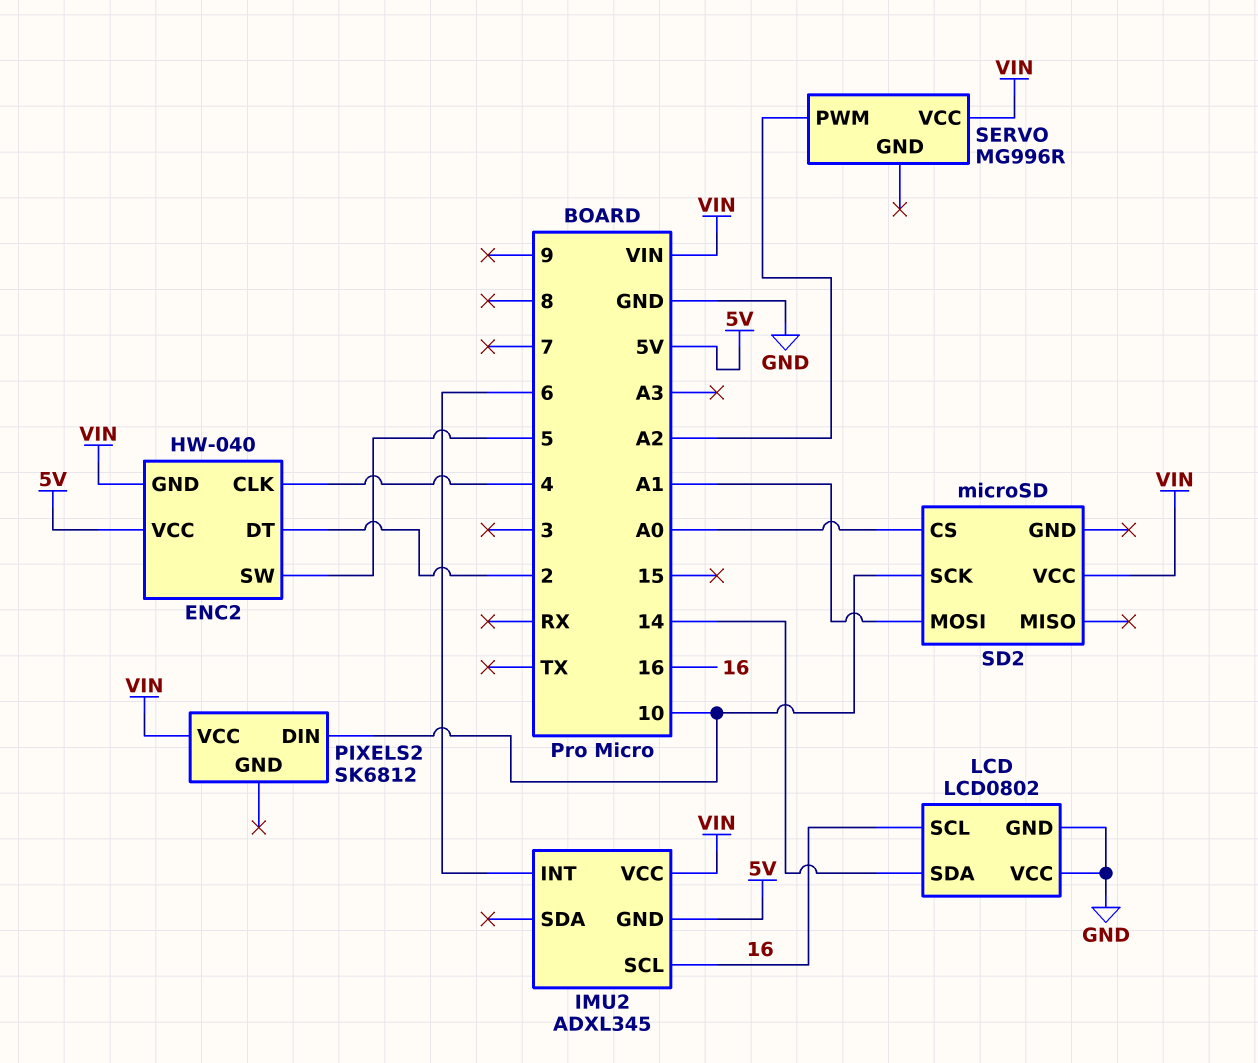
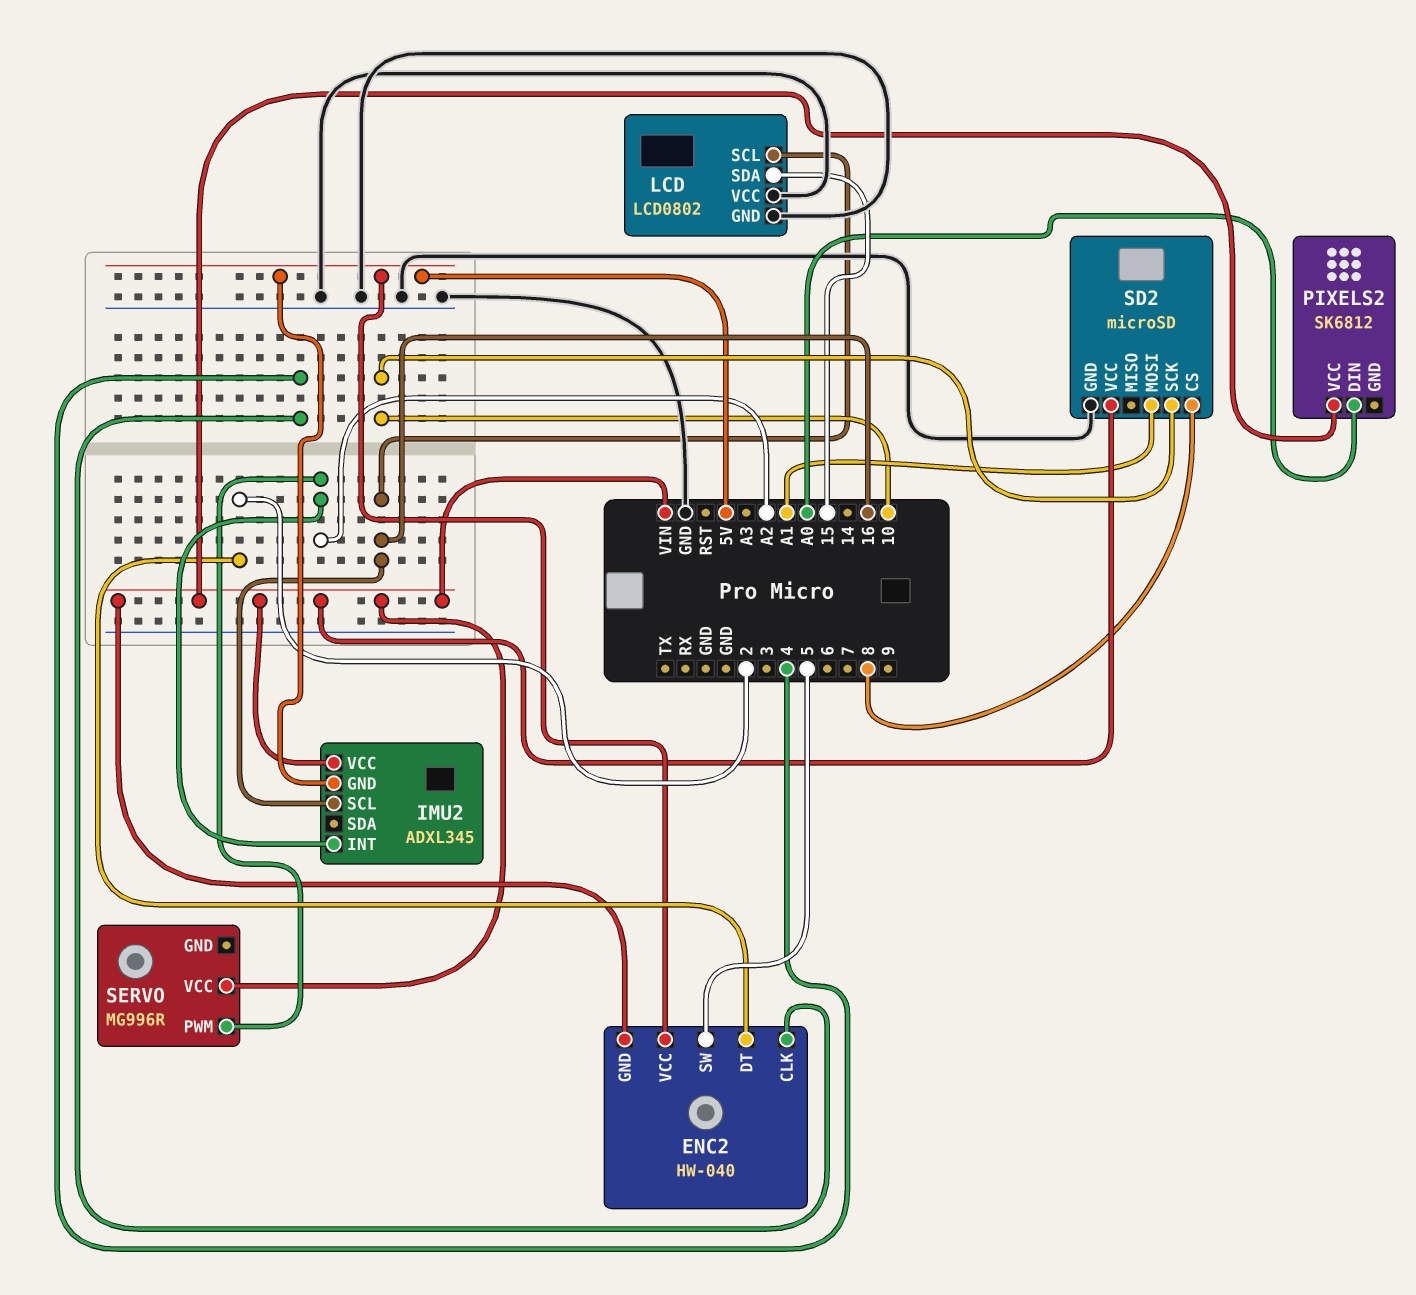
IMU2 pin INT: 6 -> A2
LCD pin SDA: 14 -> 15
PIXELS2 pin DIN: 10 -> A0
SD2 pin CS: A0 -> 8
SD2 pin GND: none -> GND

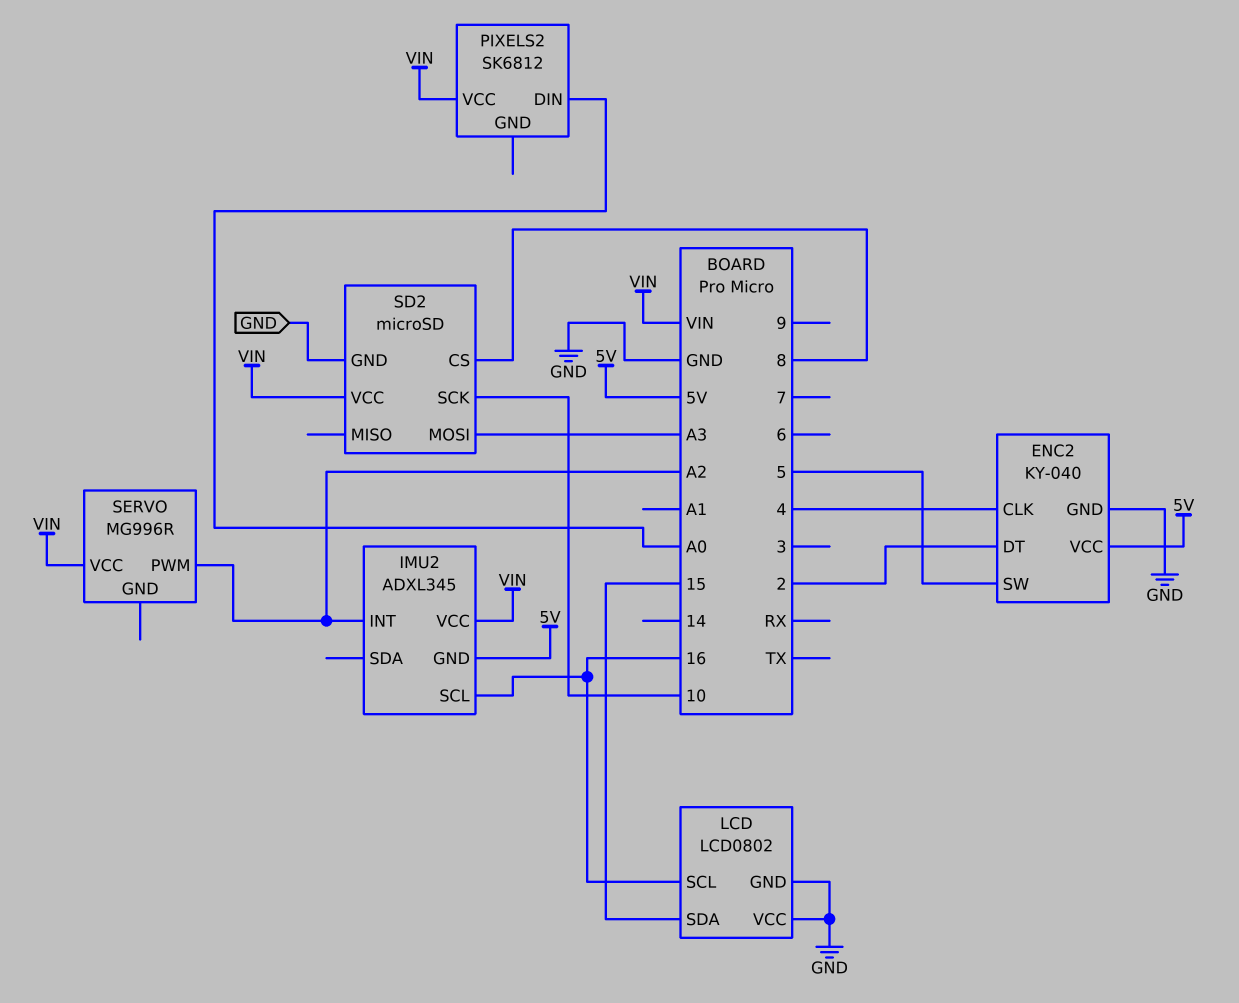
ENC2: HW-040 -> KY-040
ENC2 pin GND: VIN -> GND
SD2 pin MOSI: A1 -> A3

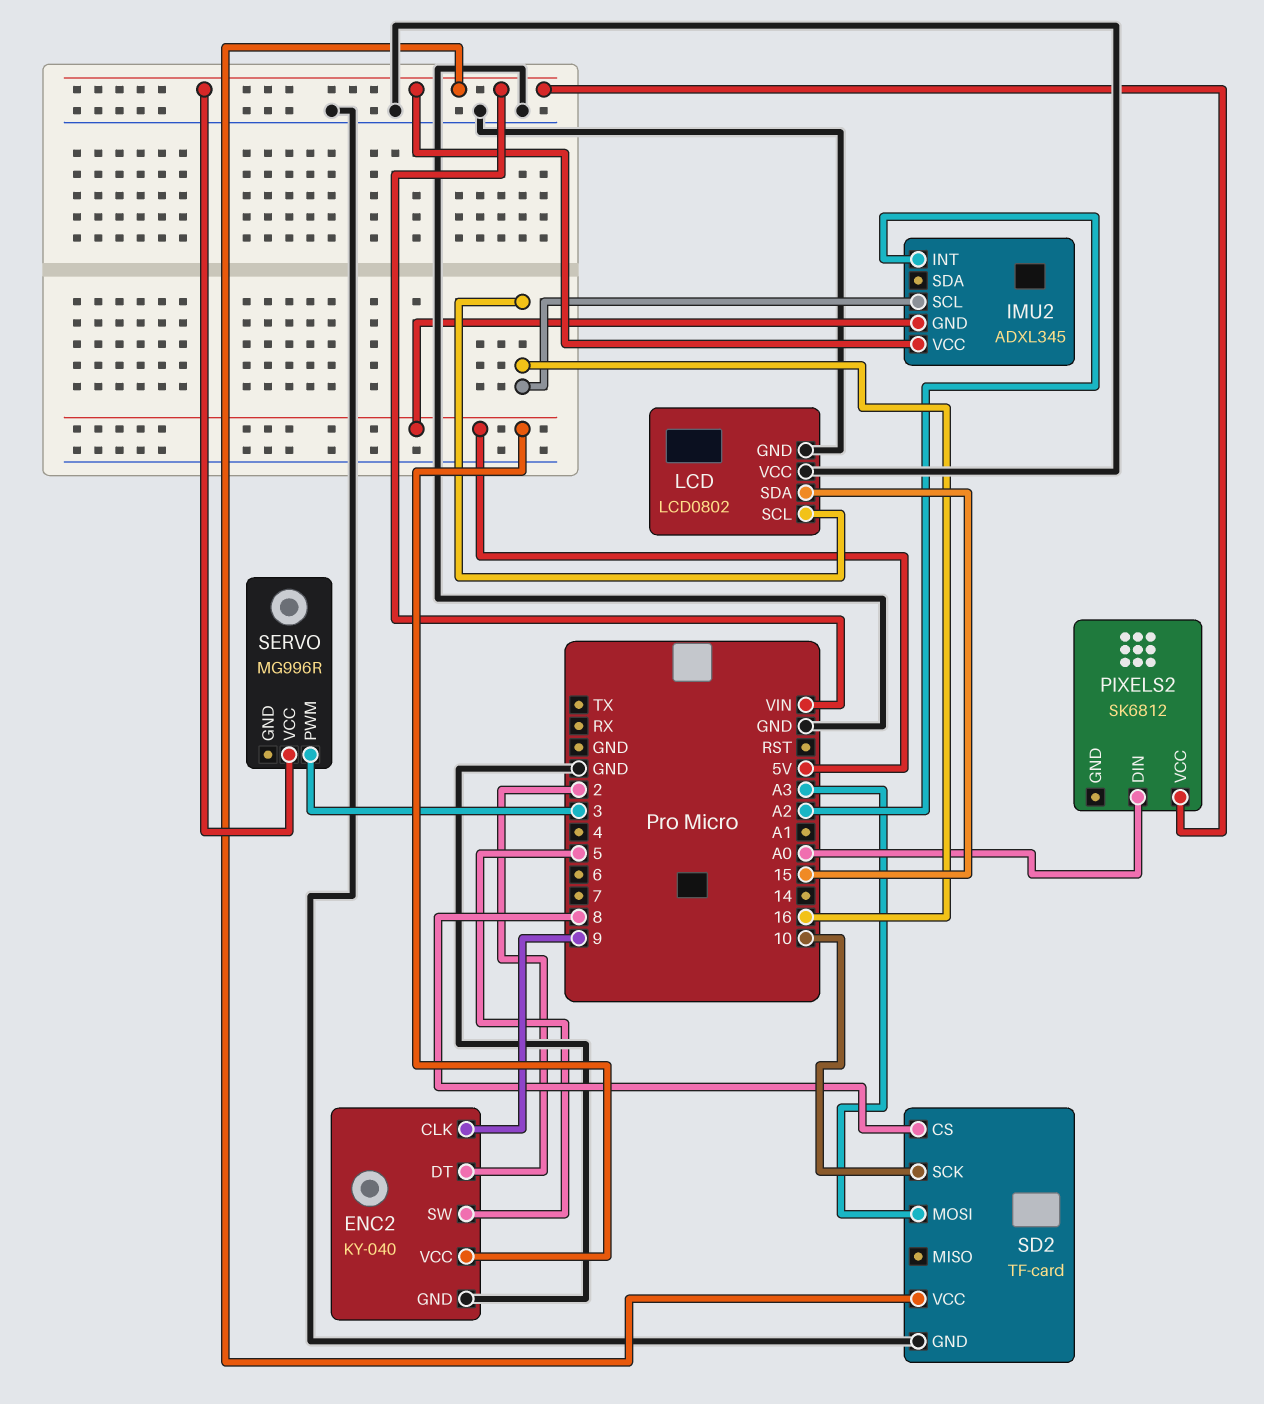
ENC2 pin CLK: 4 -> 9
SD2: microSD -> TF-card
SERVO pin PWM: A2 -> 3

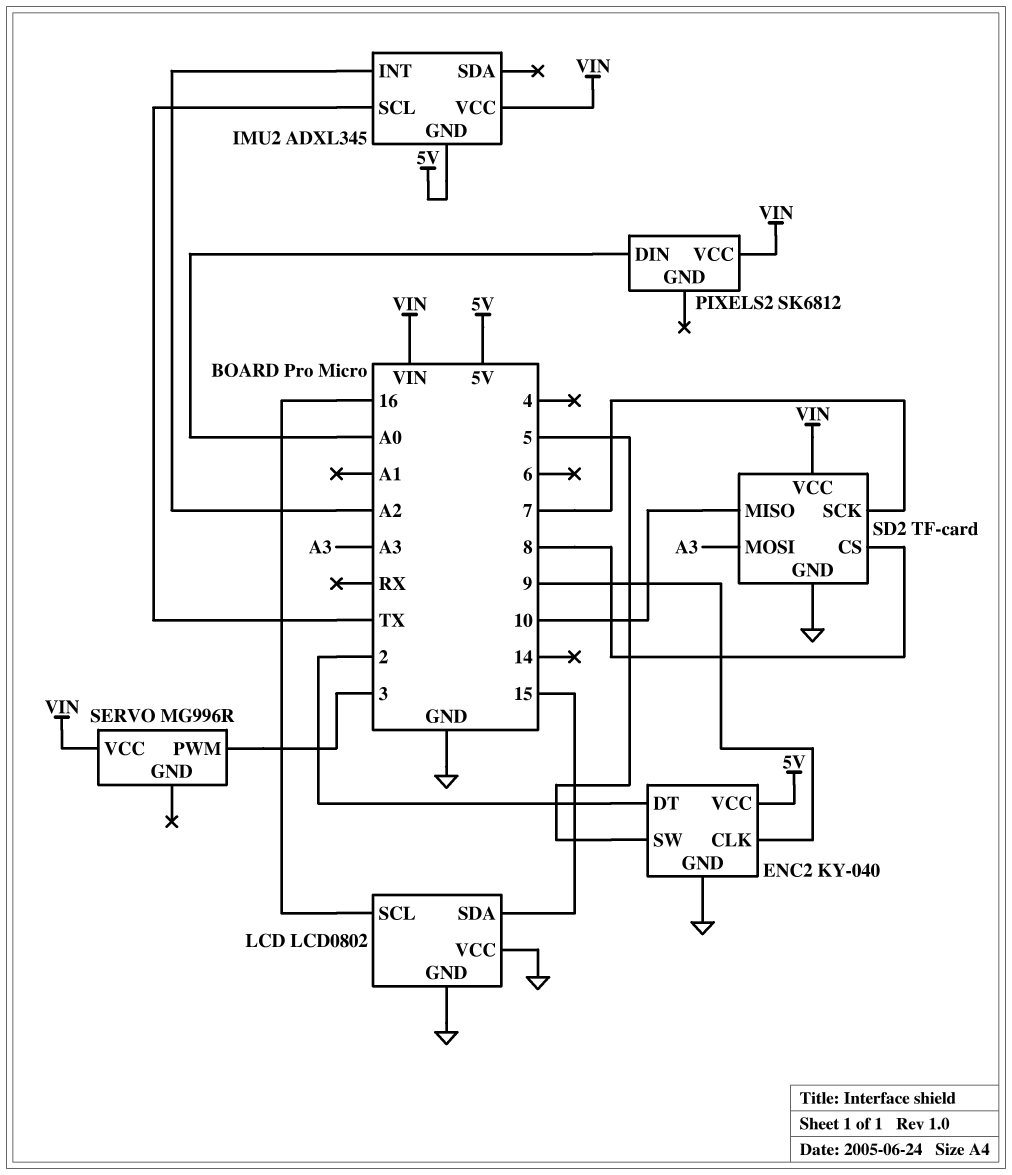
IMU2 pin SCL: 16 -> TX
SD2 pin MISO: none -> 10
SD2 pin SCK: 10 -> 7

